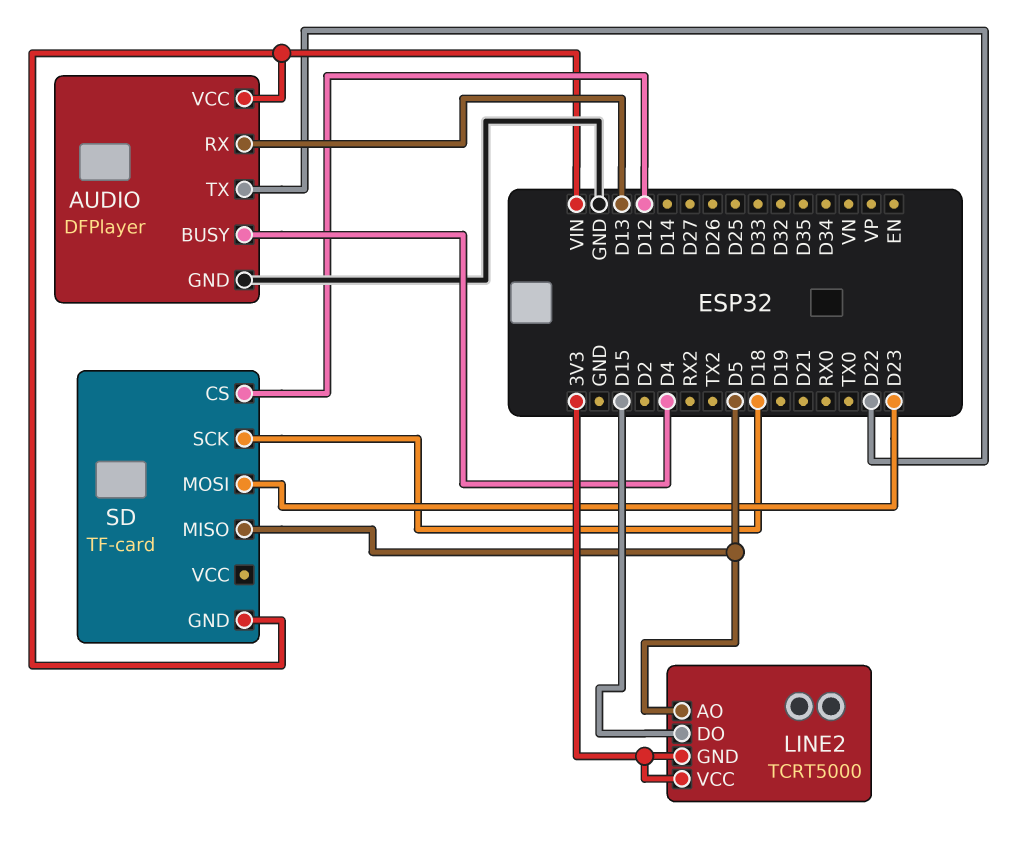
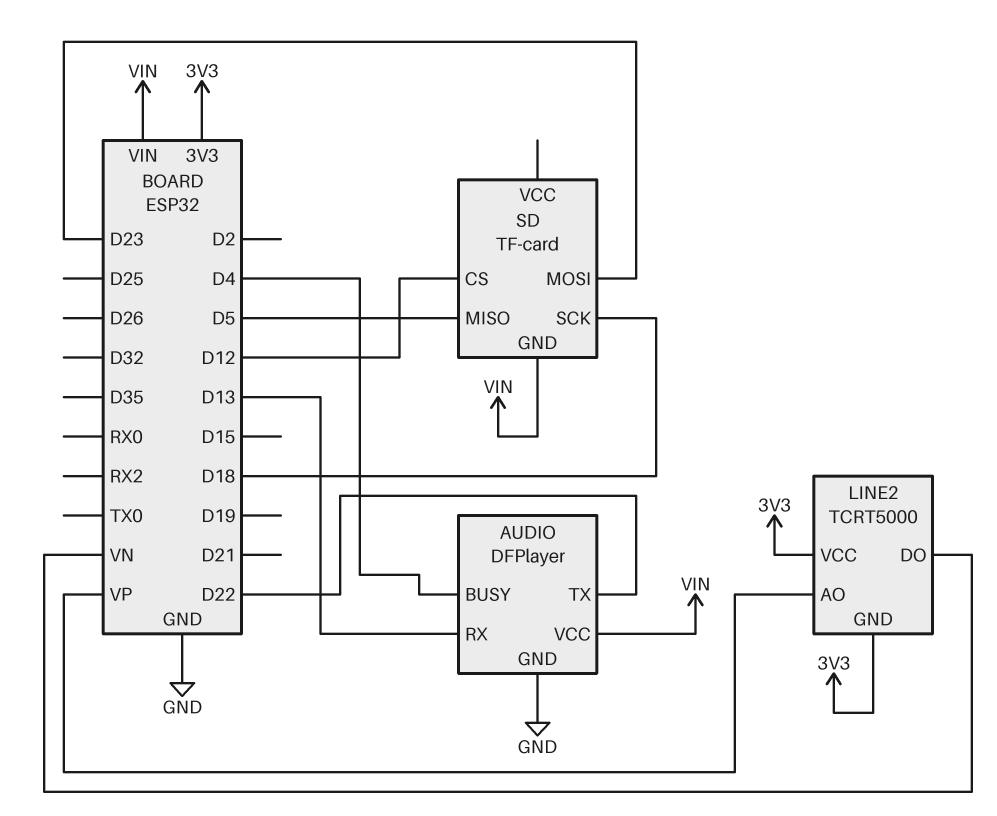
LINE2 pin AO: D5 -> VP
LINE2 pin DO: D15 -> VN

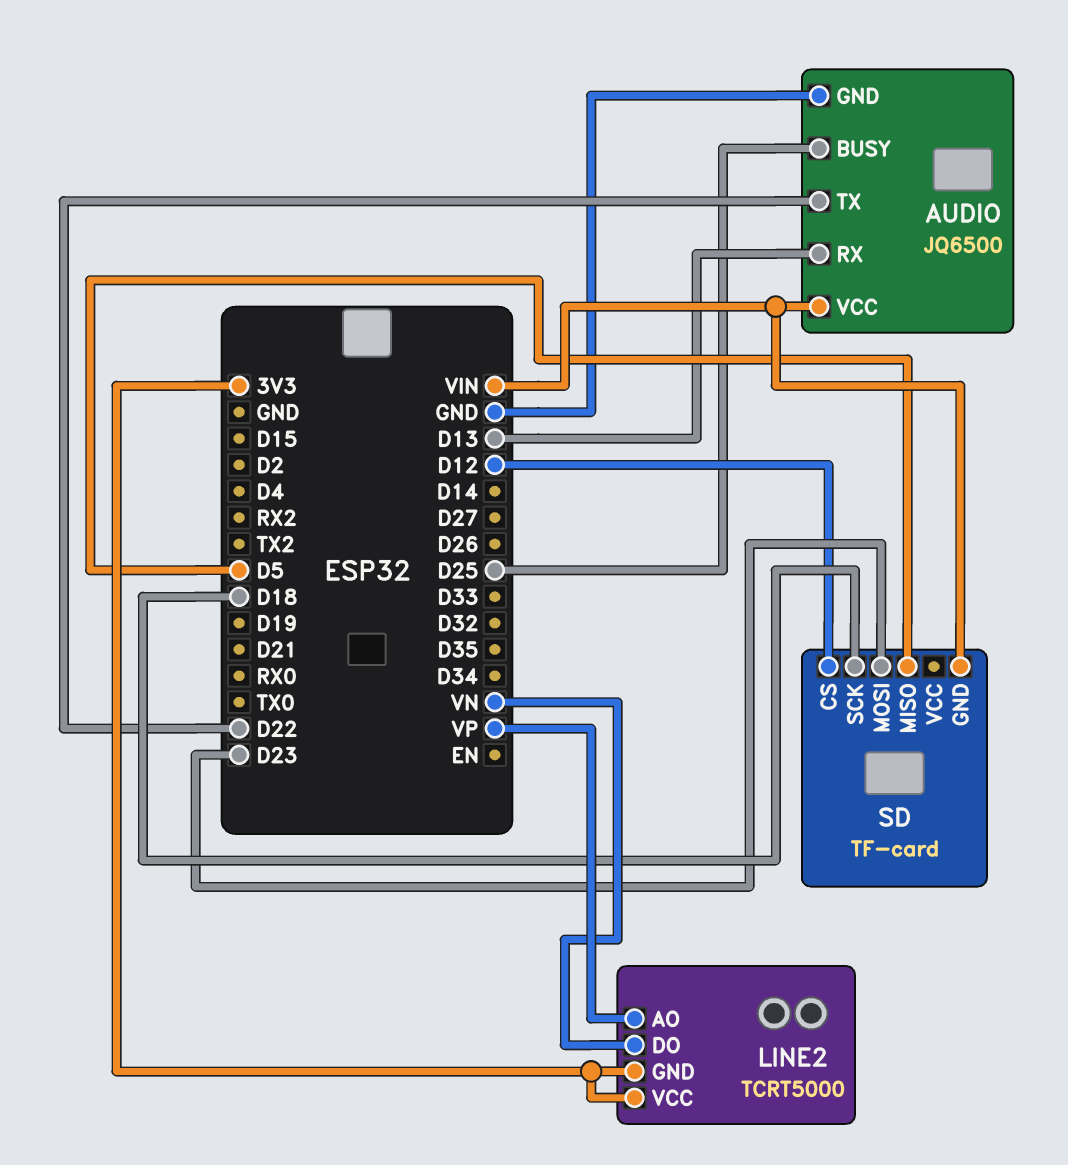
AUDIO: DFPlayer -> JQ6500
AUDIO pin BUSY: D4 -> D25

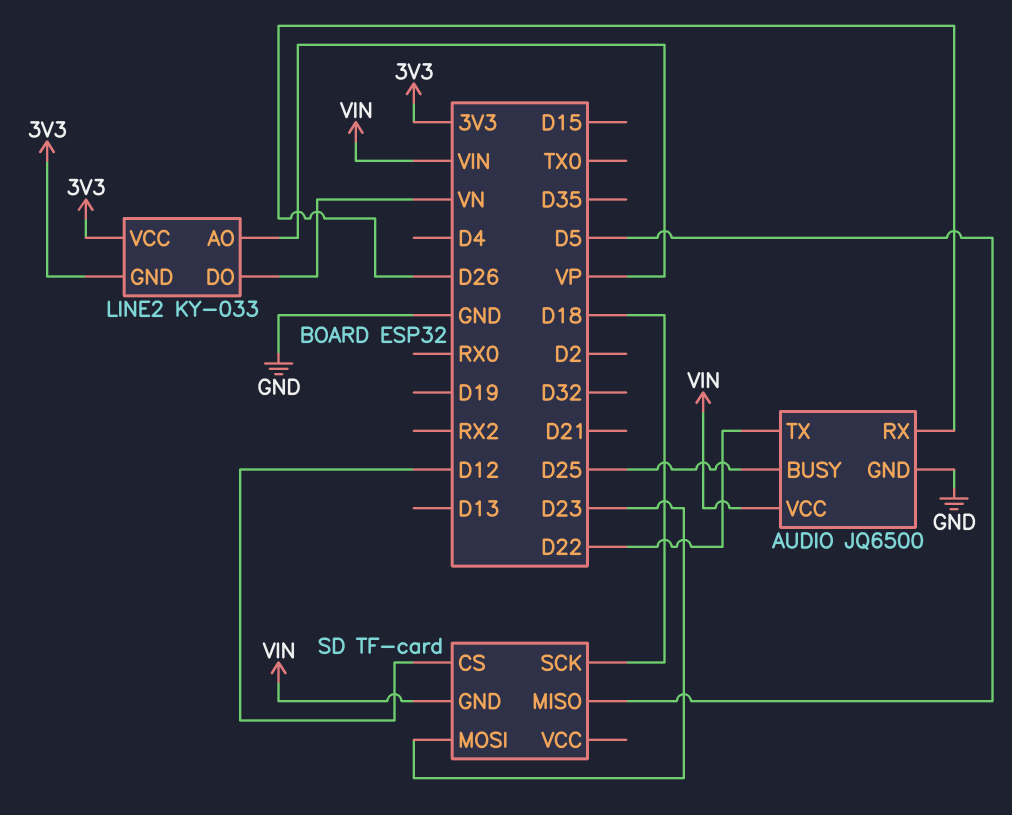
AUDIO pin RX: D13 -> D26
LINE2: TCRT5000 -> KY-033

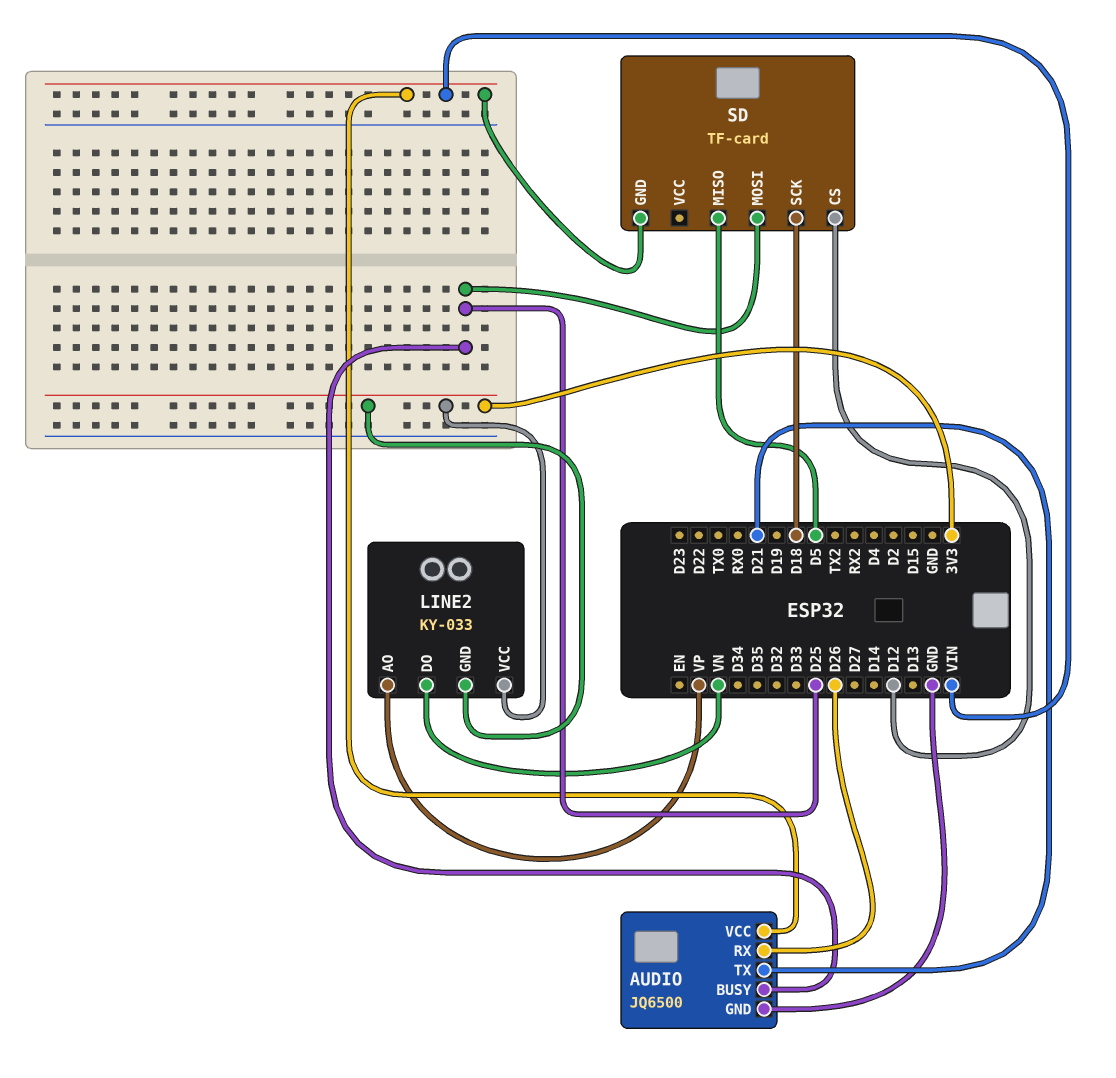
AUDIO pin TX: D22 -> D21
SD pin MOSI: D23 -> D25

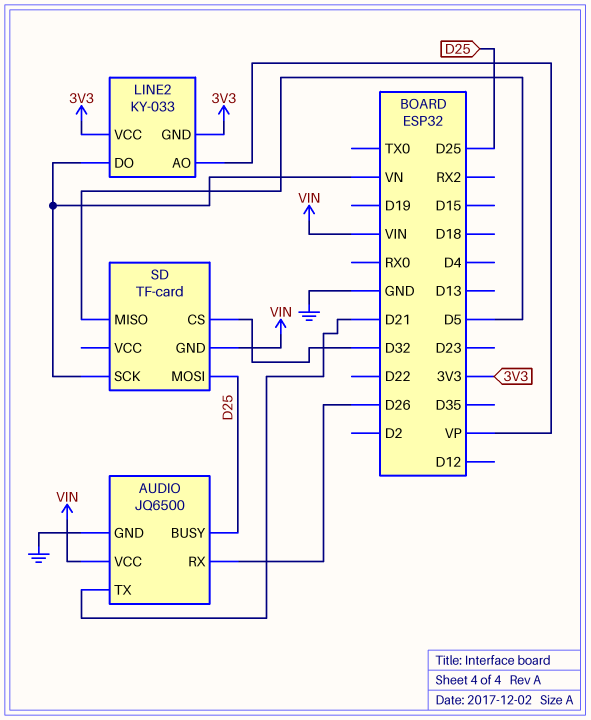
SD pin CS: D12 -> D32
SD pin SCK: D18 -> VN

